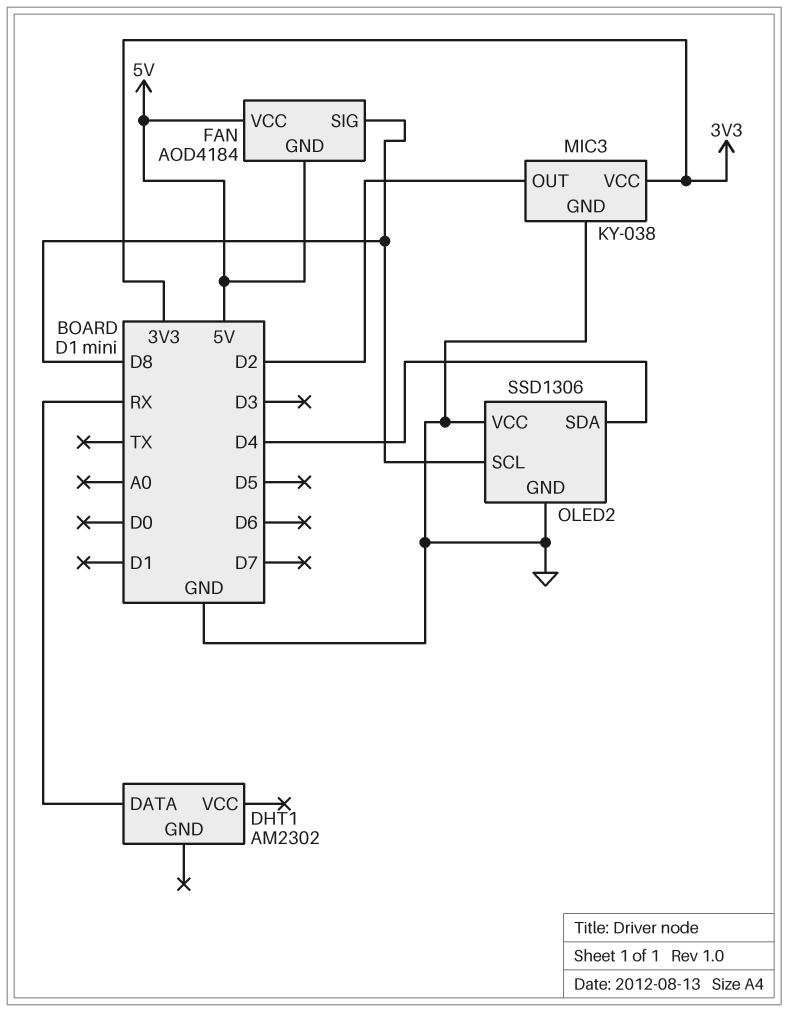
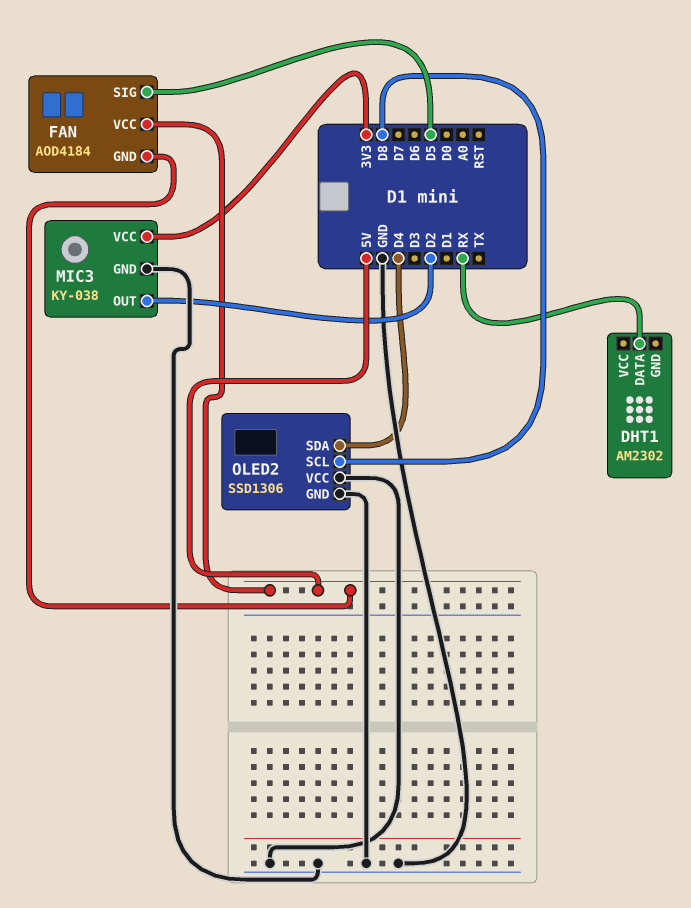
FAN pin SIG: D8 -> D5

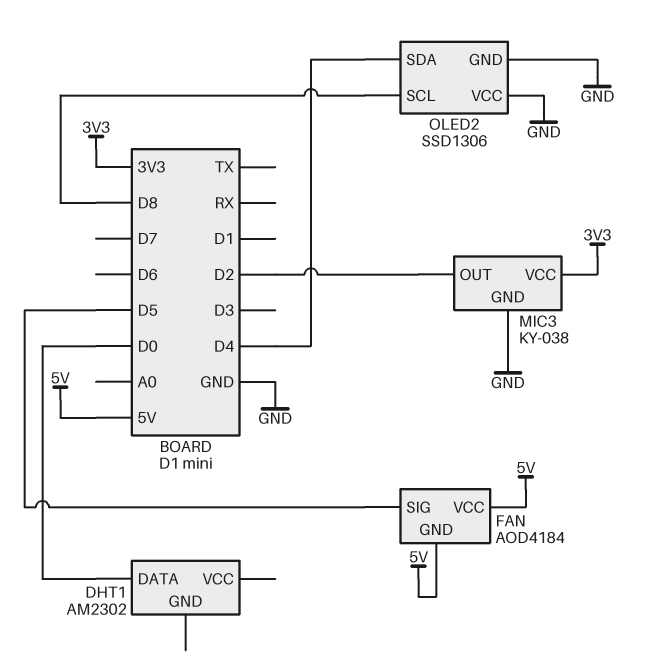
DHT1 pin DATA: RX -> D0

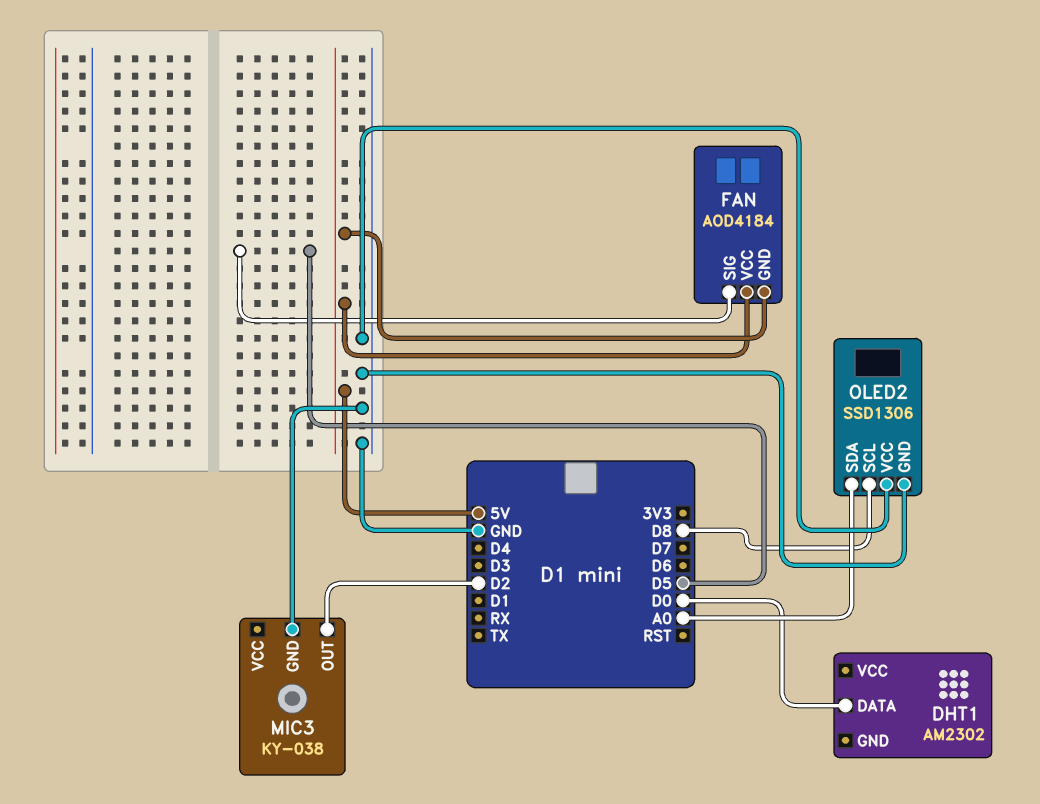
MIC3 pin VCC: 3V3 -> none
OLED2 pin SDA: D4 -> A0

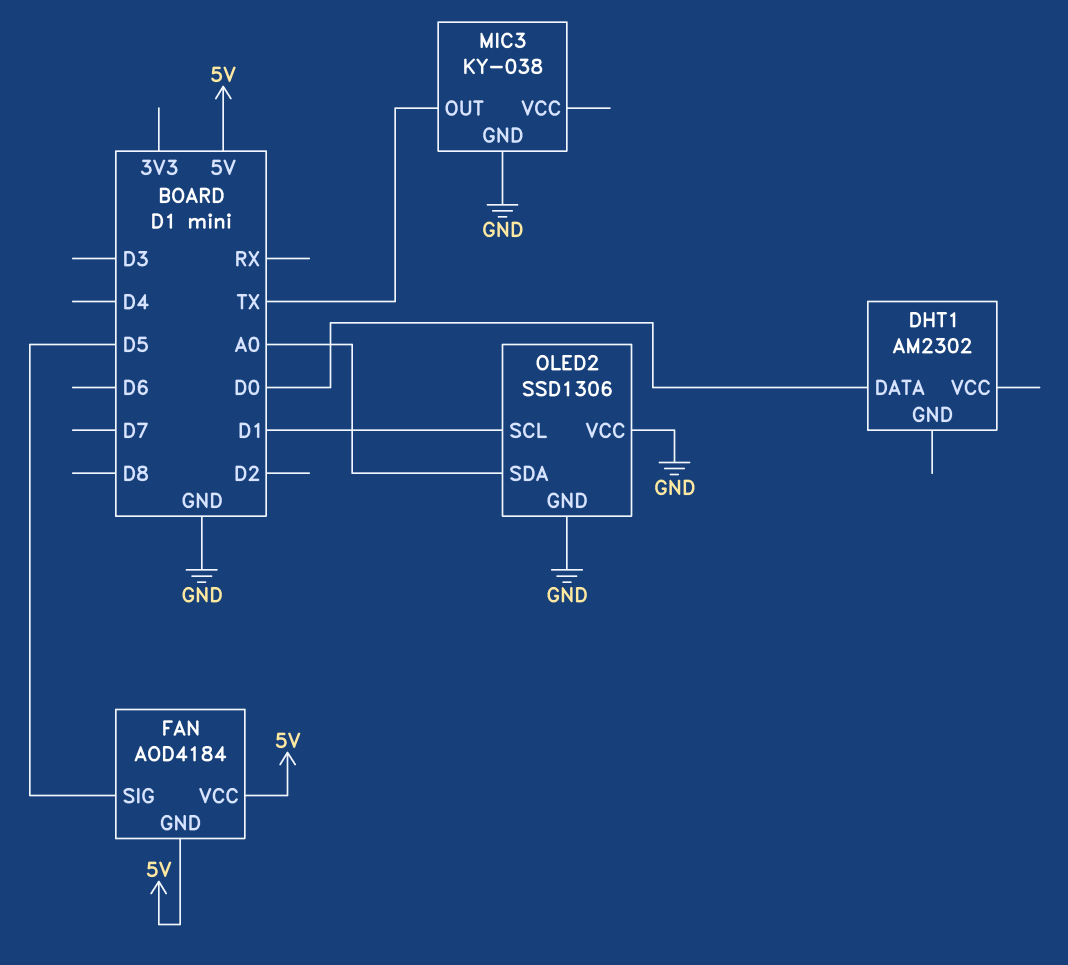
MIC3 pin OUT: D2 -> TX
OLED2 pin SCL: D8 -> D1

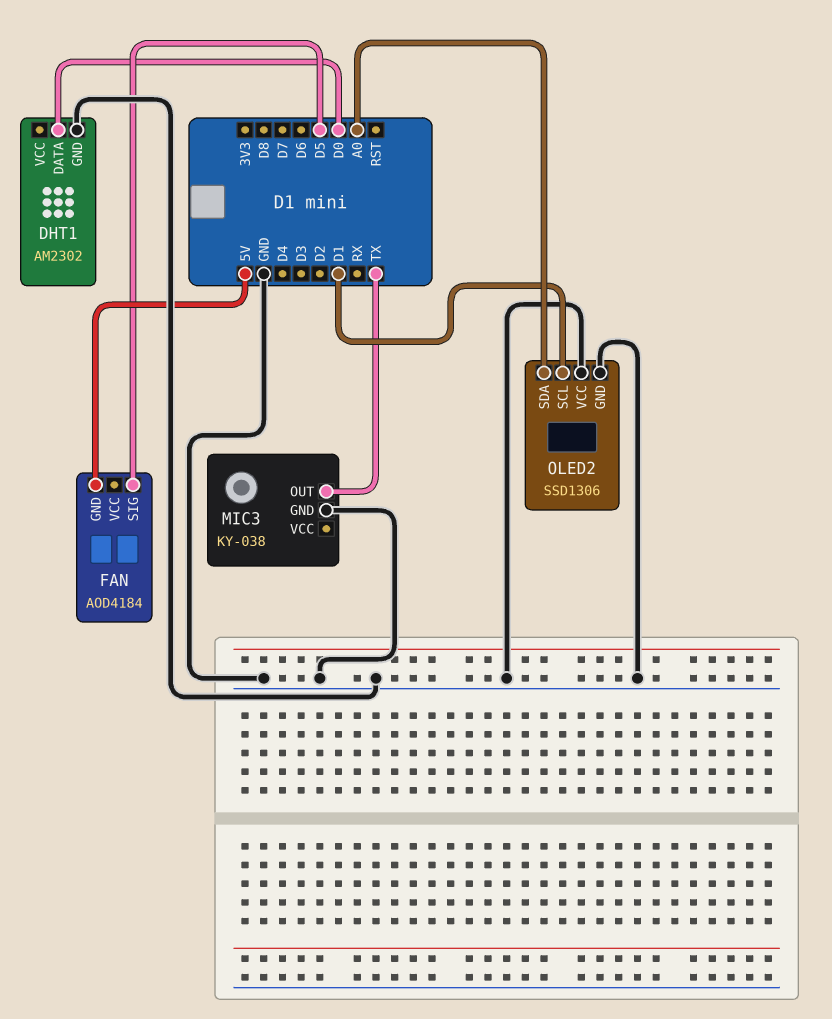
DHT1 pin GND: none -> GND
FAN pin VCC: 5V -> none

